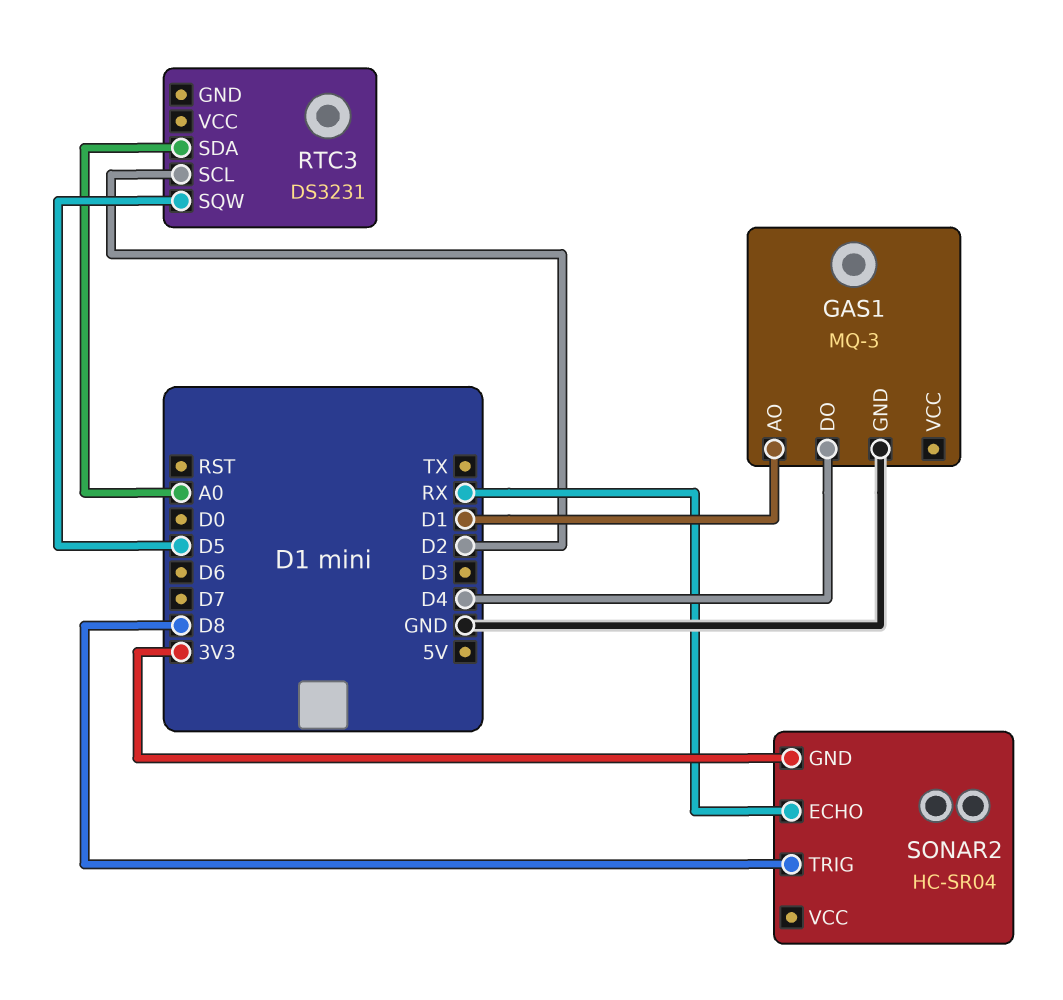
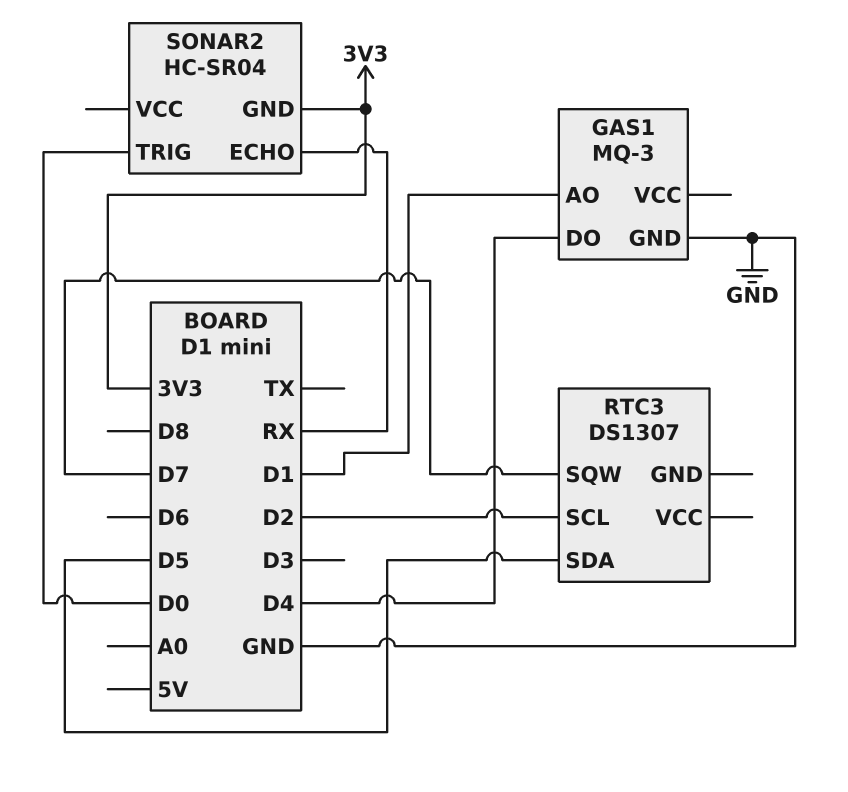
RTC3: DS3231 -> DS1307
RTC3 pin SDA: A0 -> D5
RTC3 pin SQW: D5 -> D7
SONAR2 pin TRIG: D8 -> D0

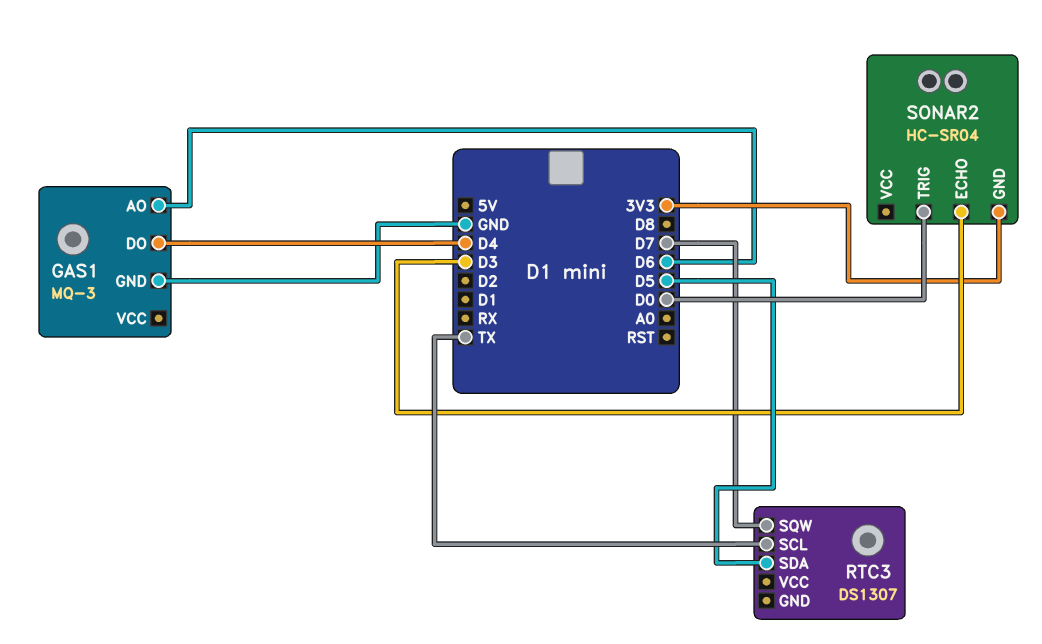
GAS1 pin AO: D1 -> D6
RTC3 pin SCL: D2 -> TX
SONAR2 pin ECHO: RX -> D3

